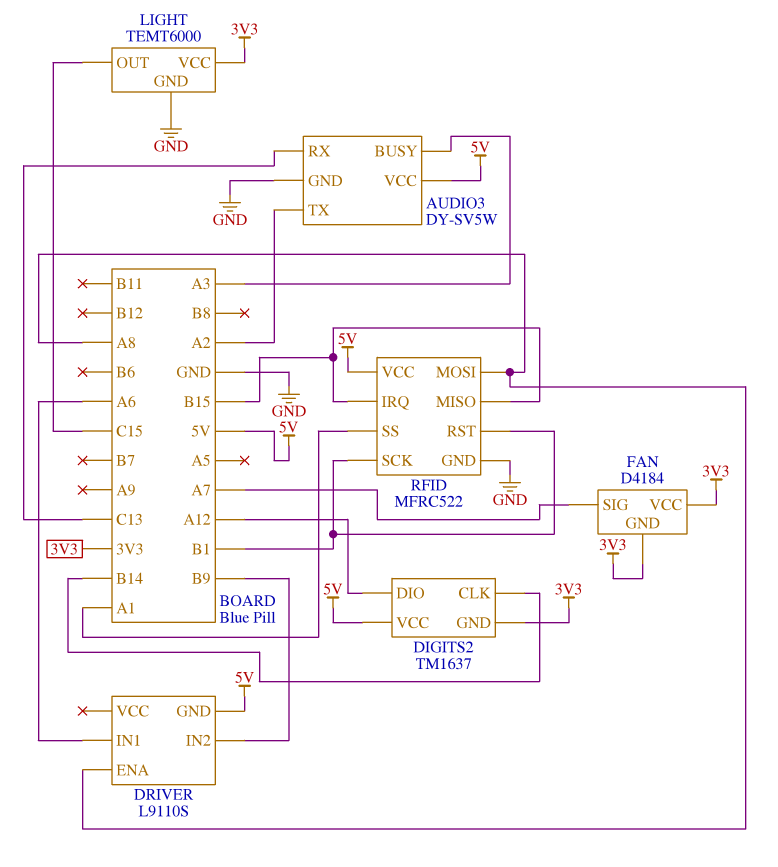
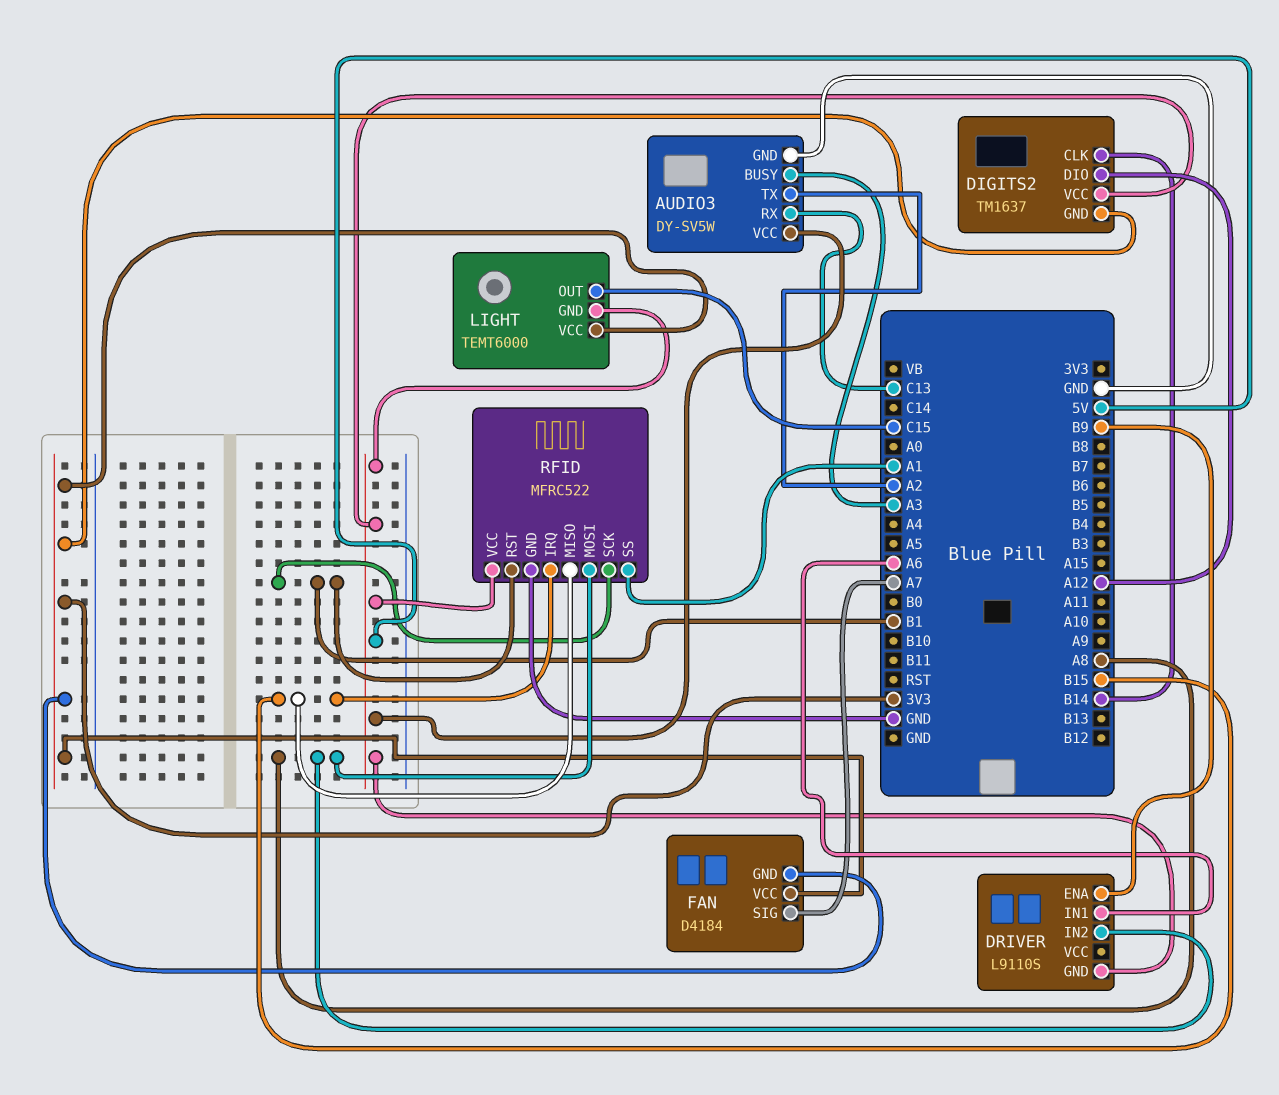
DRIVER pin ENA: A8 -> B9
DRIVER pin IN2: B9 -> A8
LIGHT pin GND: GND -> 5V

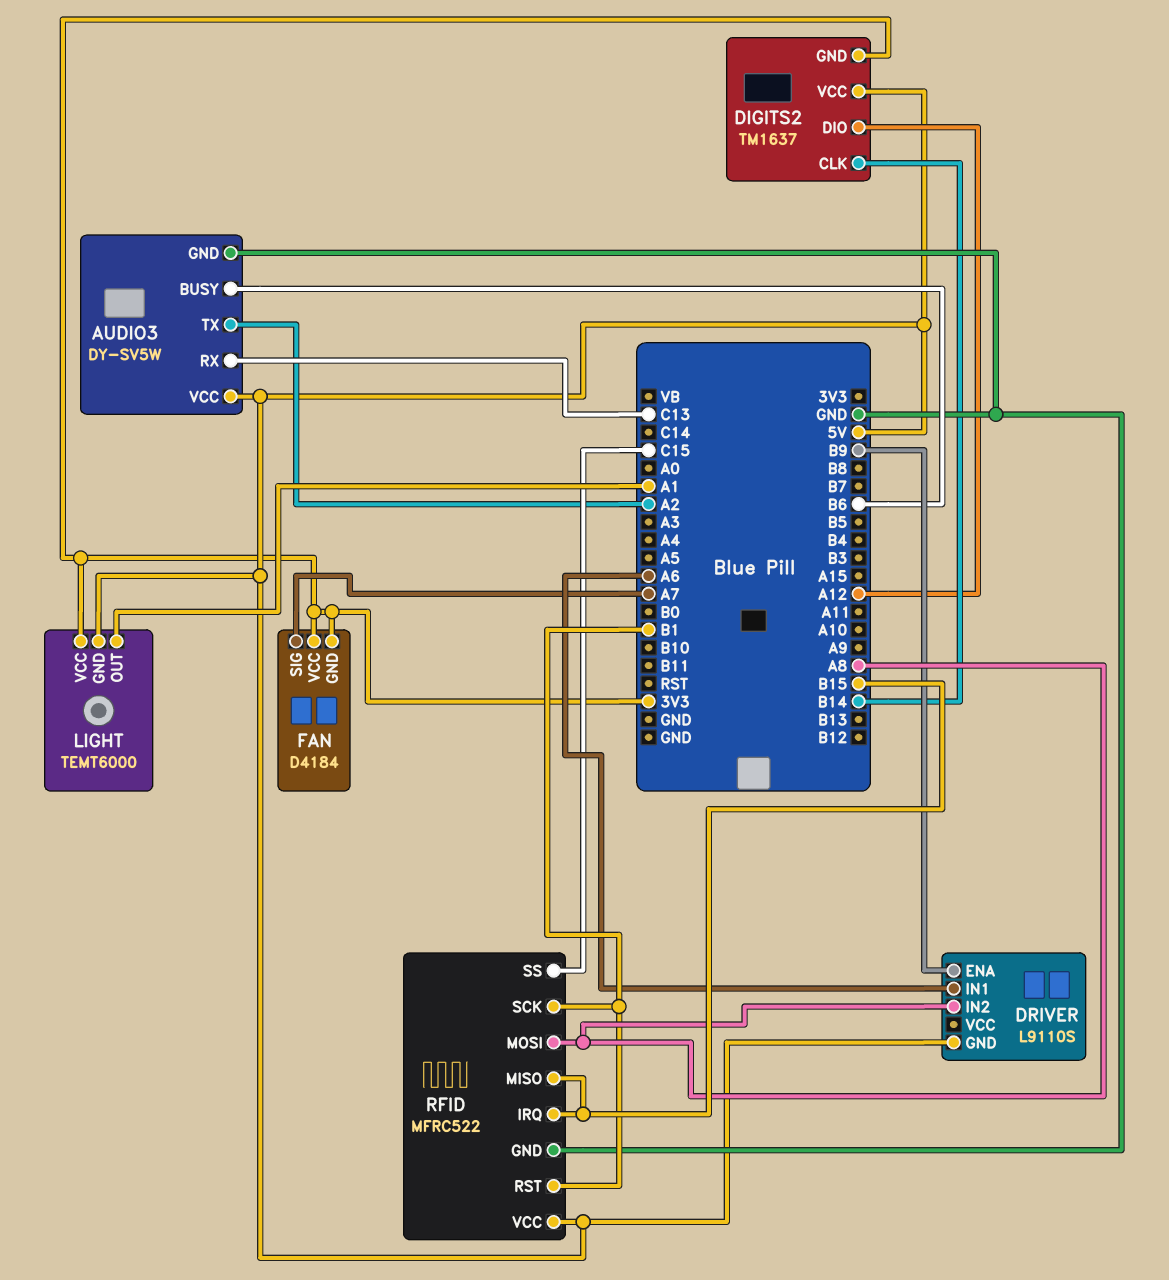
AUDIO3 pin BUSY: A3 -> B6
LIGHT pin OUT: C15 -> A1
RFID pin SS: A1 -> C15

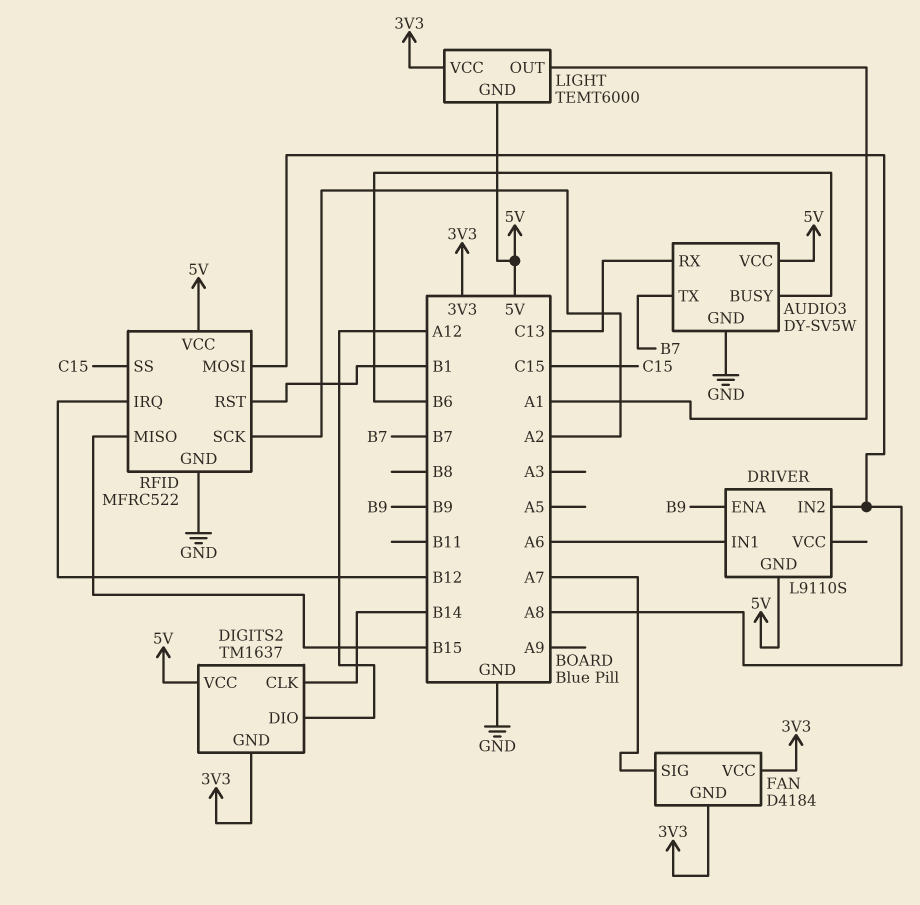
AUDIO3 pin TX: A2 -> B7
RFID pin IRQ: B15 -> B12
RFID pin SCK: B1 -> A2

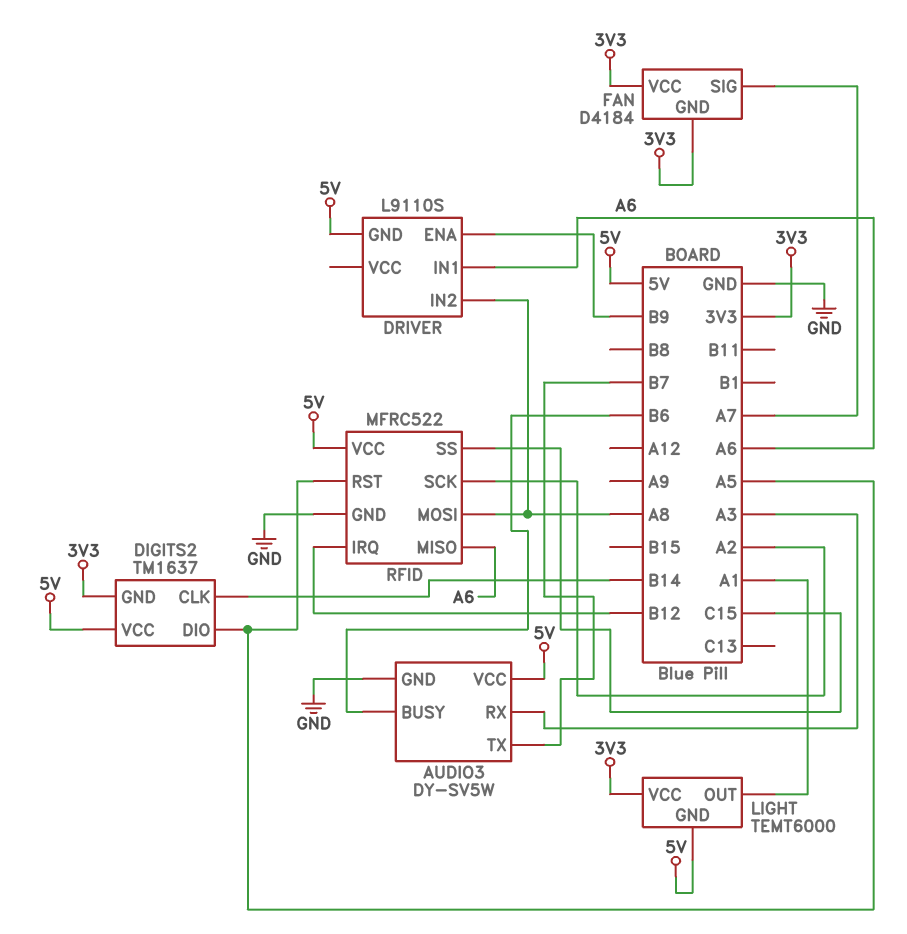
AUDIO3 pin RX: C13 -> A3
DIGITS2 pin DIO: A12 -> A5
RFID pin MISO: B15 -> A6
RFID pin RST: B1 -> A5

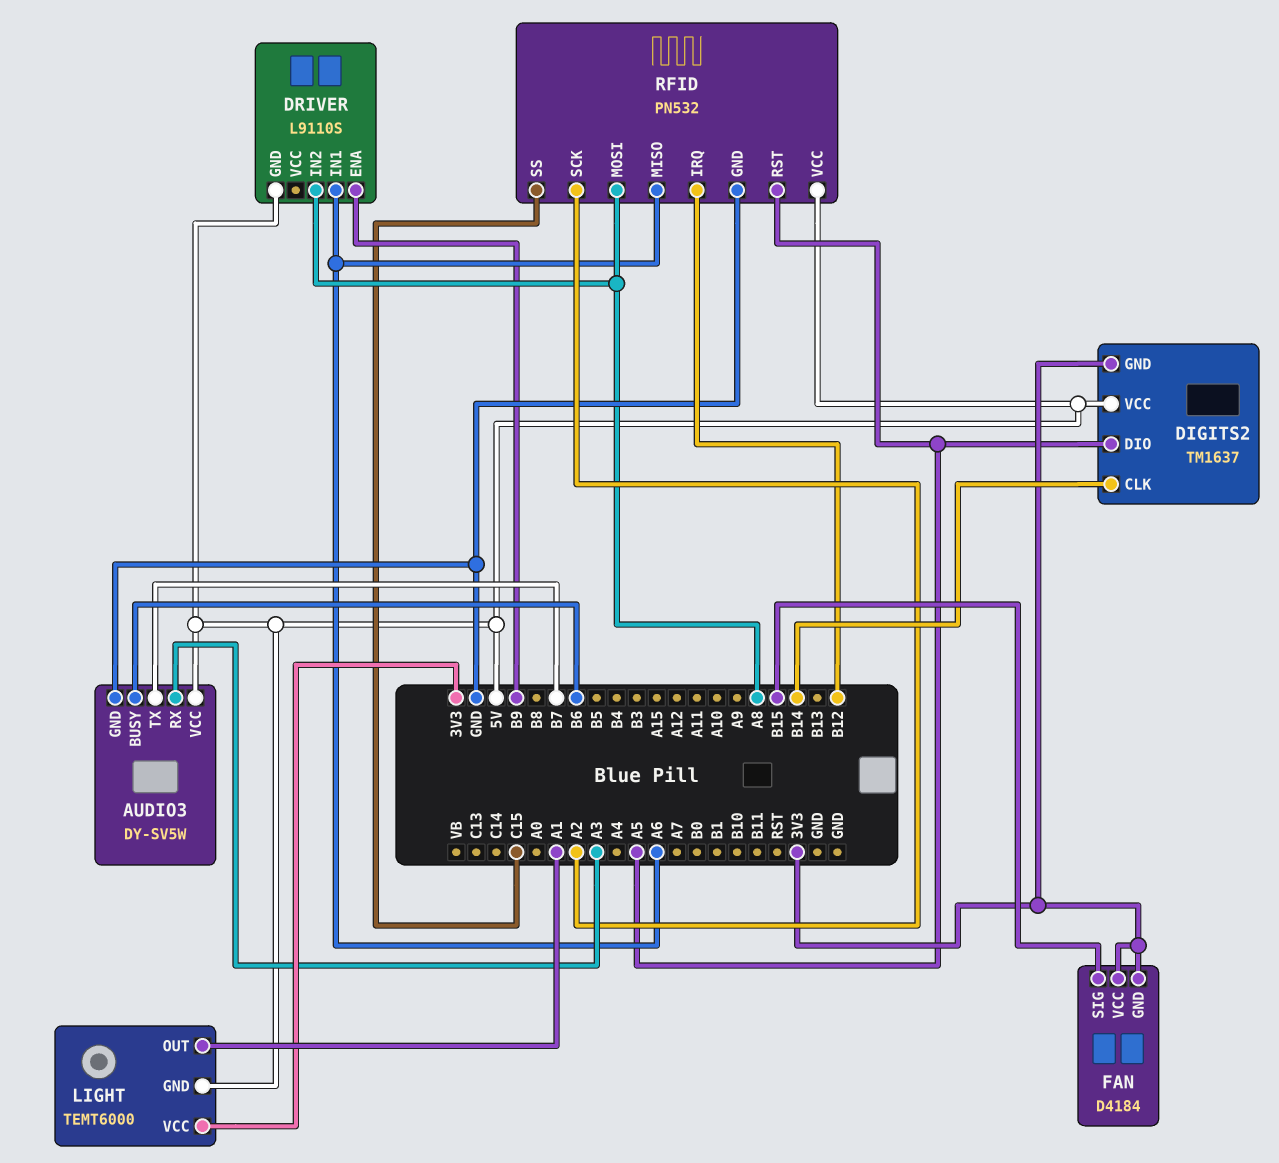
FAN pin SIG: A7 -> B15
RFID: MFRC522 -> PN532

